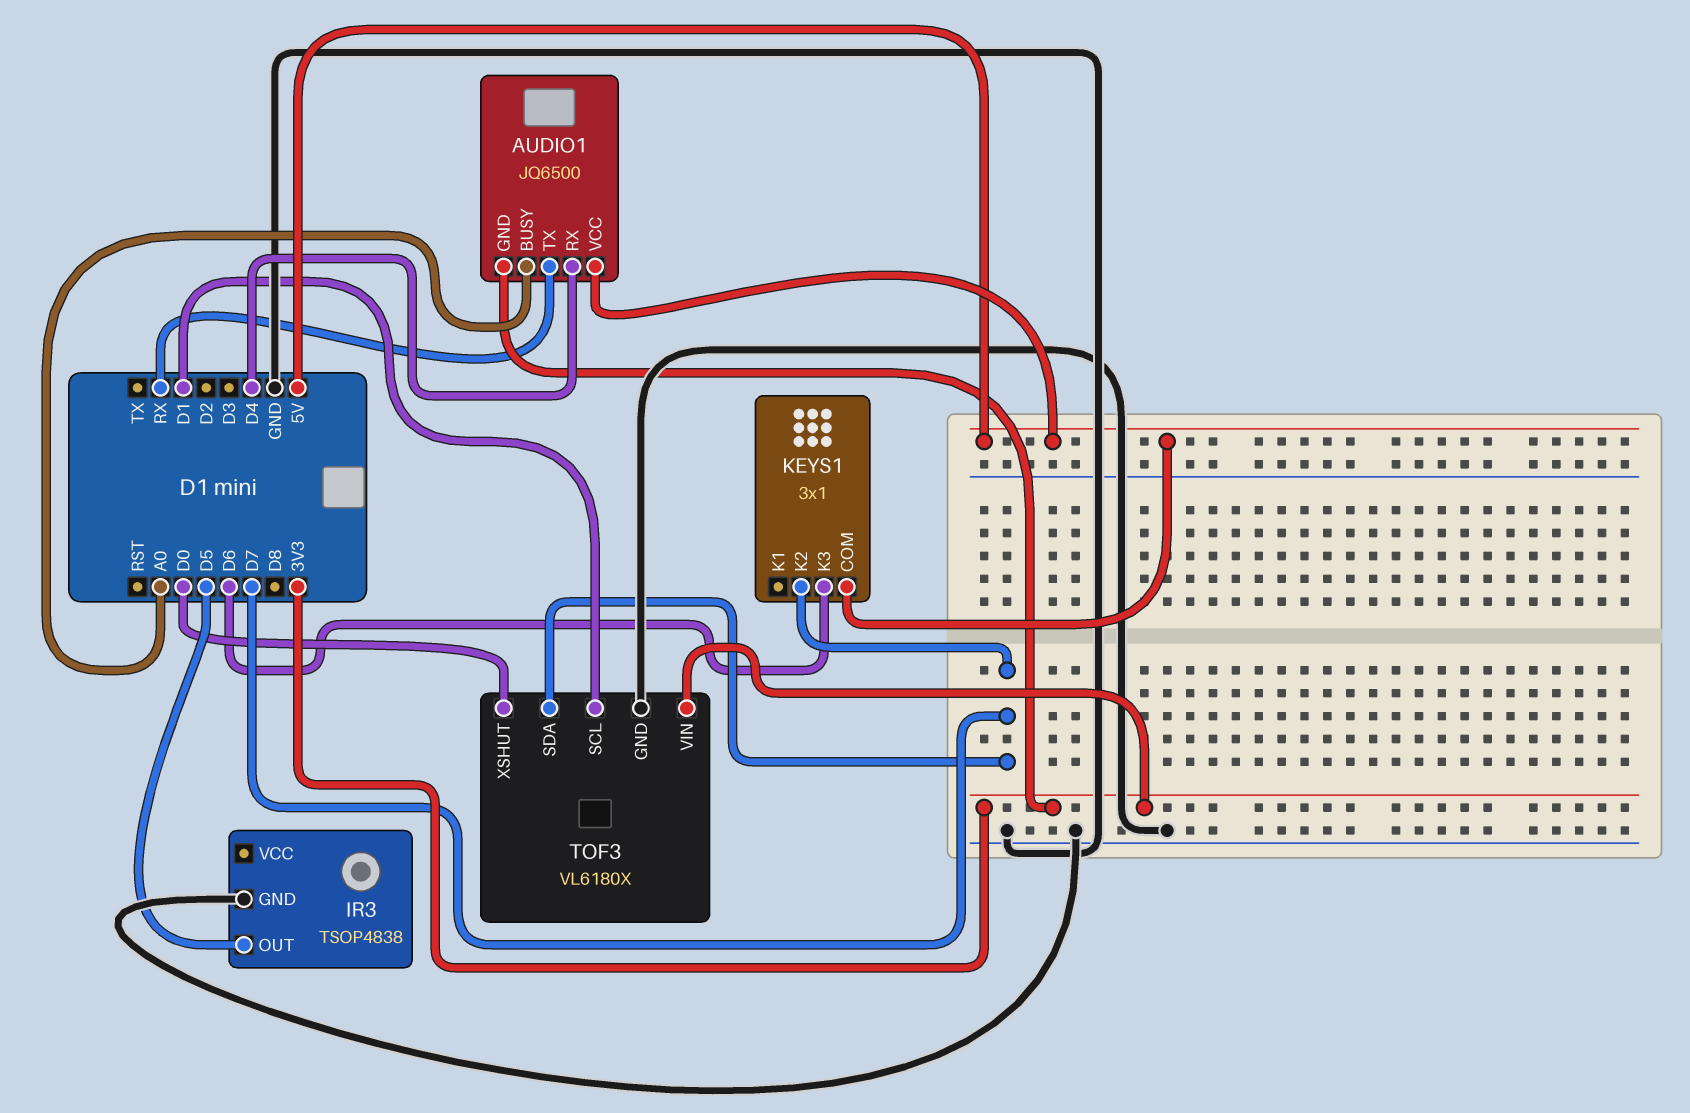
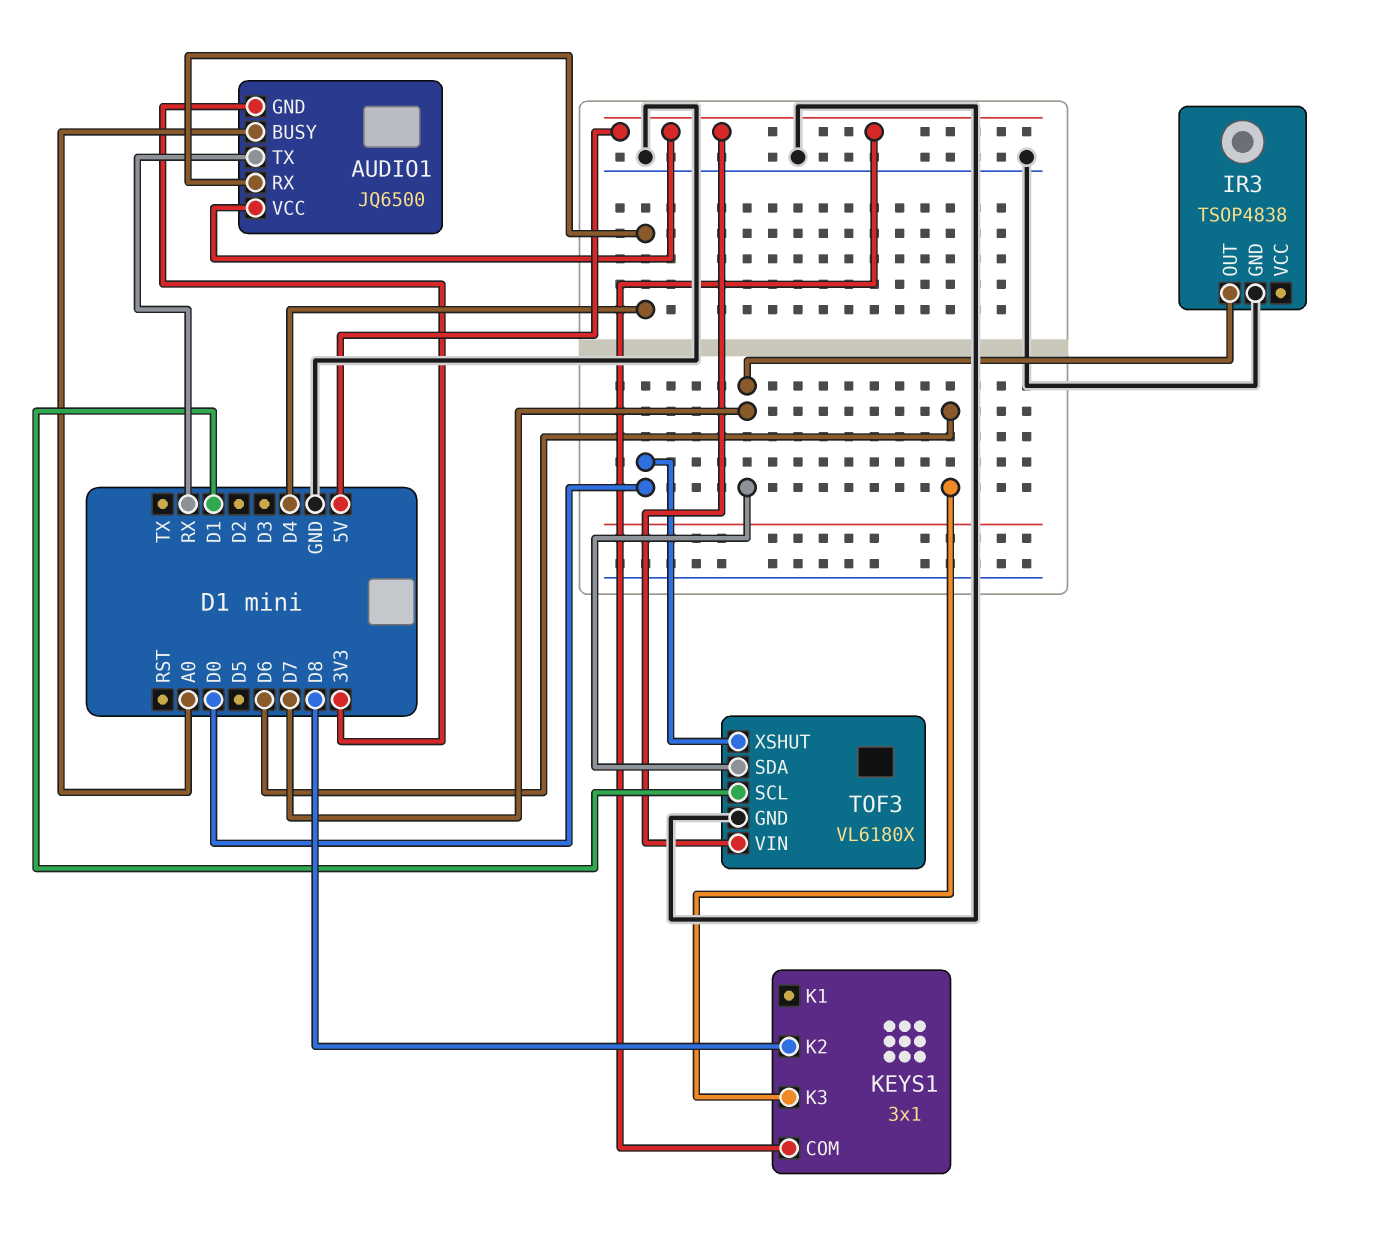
IR3 pin OUT: D5 -> D7
KEYS1 pin K2: D7 -> D8
TOF3 pin VIN: 3V3 -> 5V

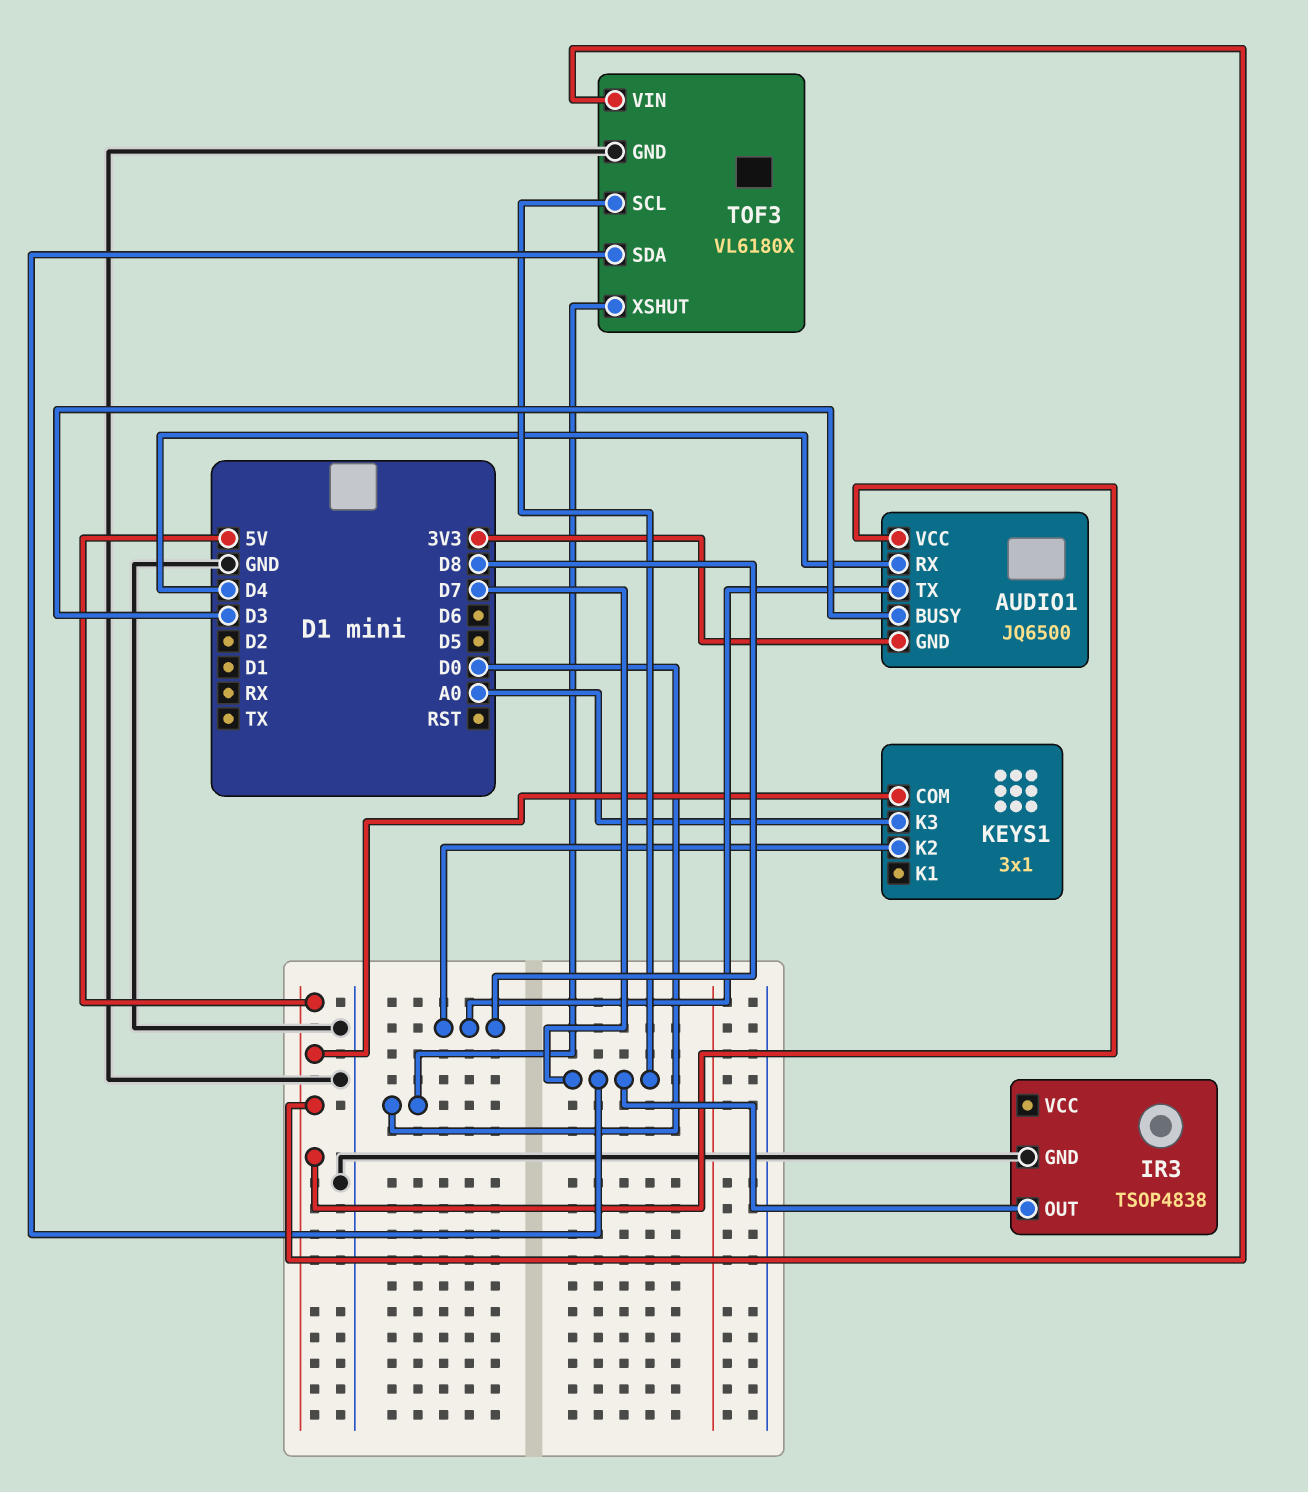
AUDIO1 pin BUSY: A0 -> D3
AUDIO1 pin TX: RX -> D8
KEYS1 pin K3: D6 -> A0
TOF3 pin SCL: D1 -> D7

